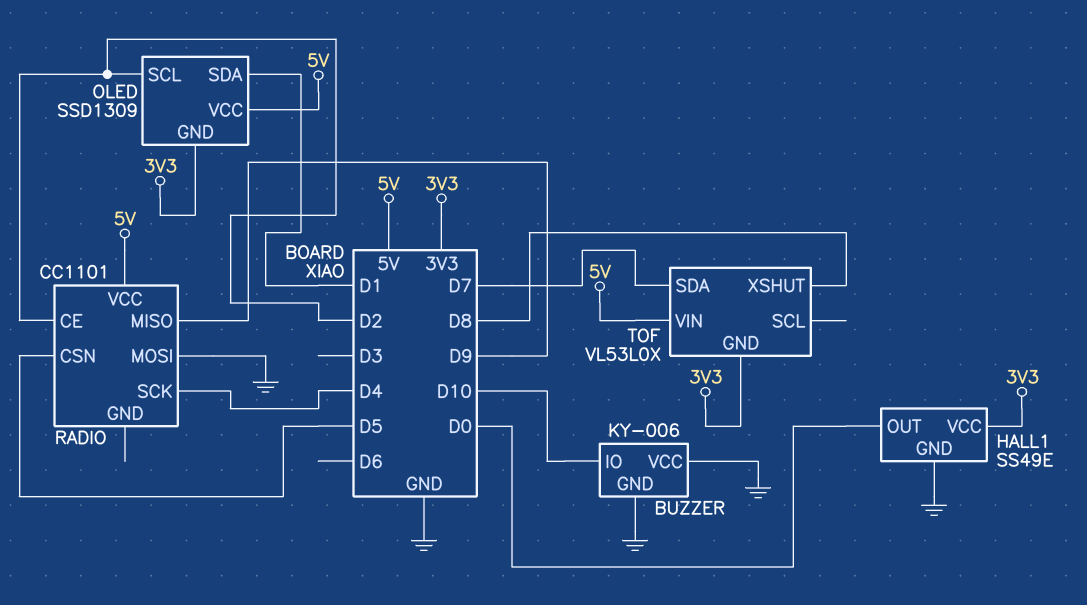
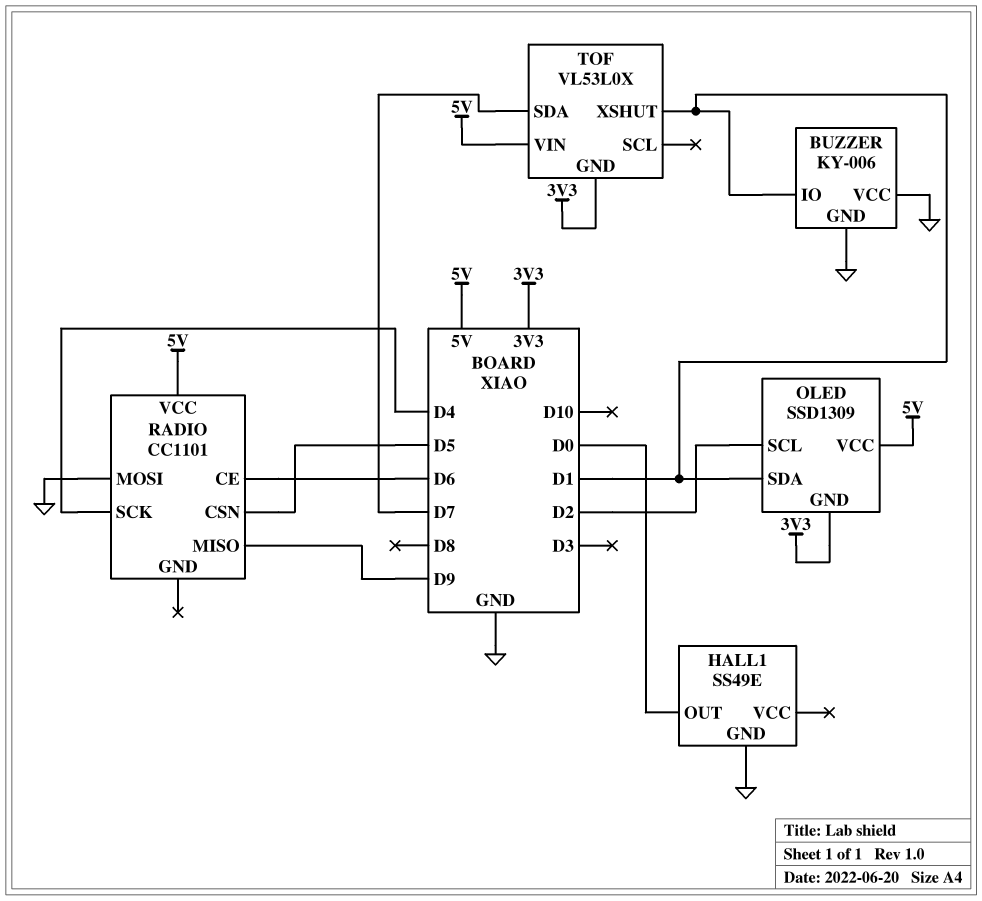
BUZZER pin IO: D10 -> D1
HALL1 pin VCC: 3V3 -> none
RADIO pin CE: D2 -> D6
TOF pin XSHUT: D8 -> D1

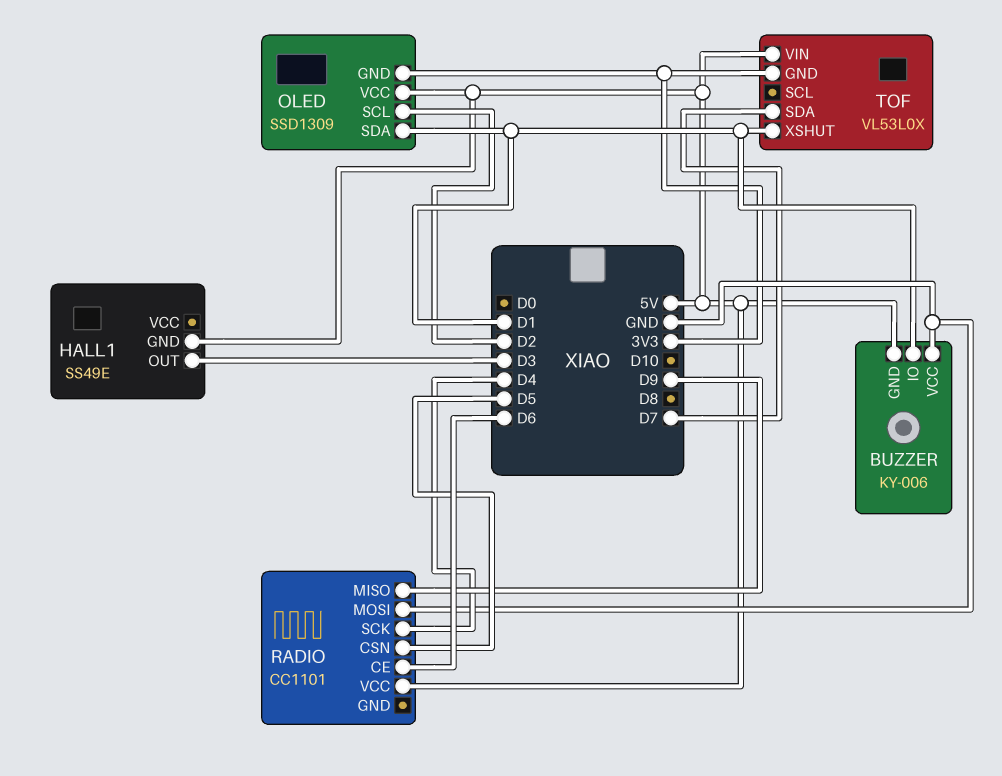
BUZZER pin GND: GND -> 5V
HALL1 pin GND: GND -> 5V
HALL1 pin OUT: D0 -> D3

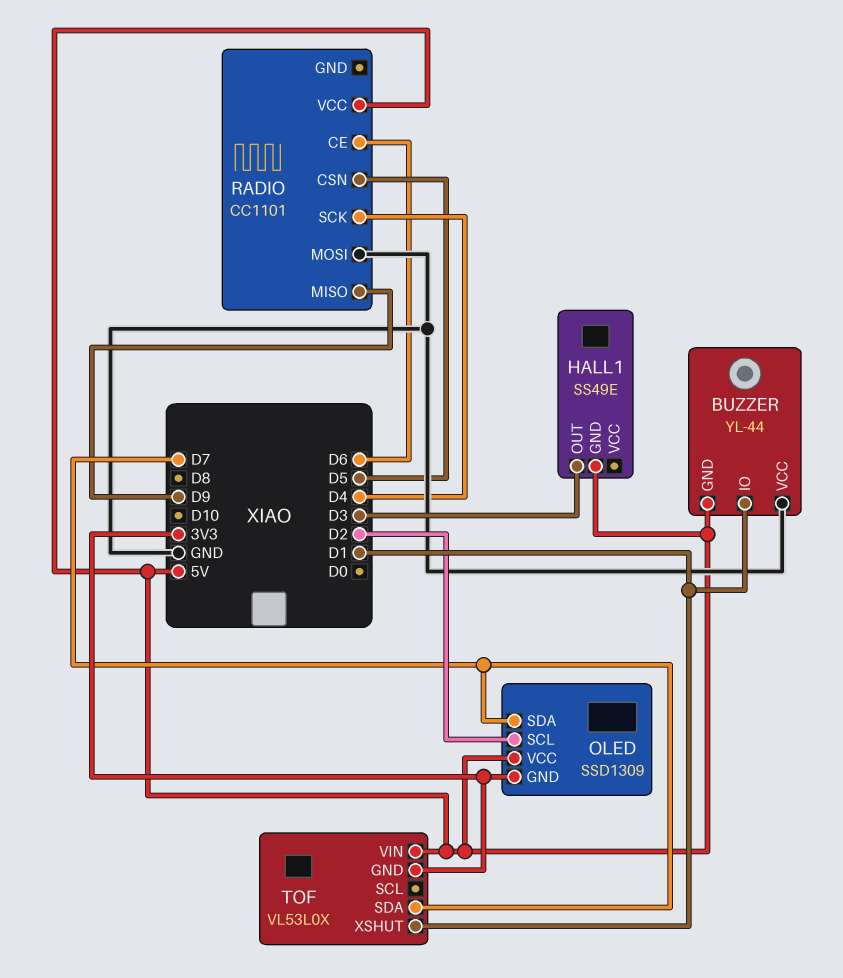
BUZZER: KY-006 -> YL-44
OLED pin SDA: D1 -> D7

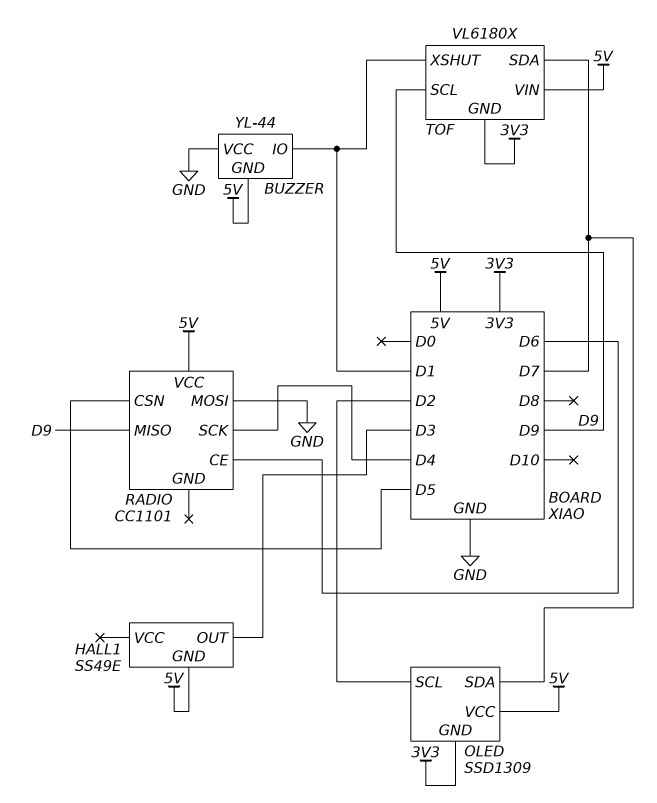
TOF: VL53L0X -> VL6180X
TOF pin SCL: none -> D9

